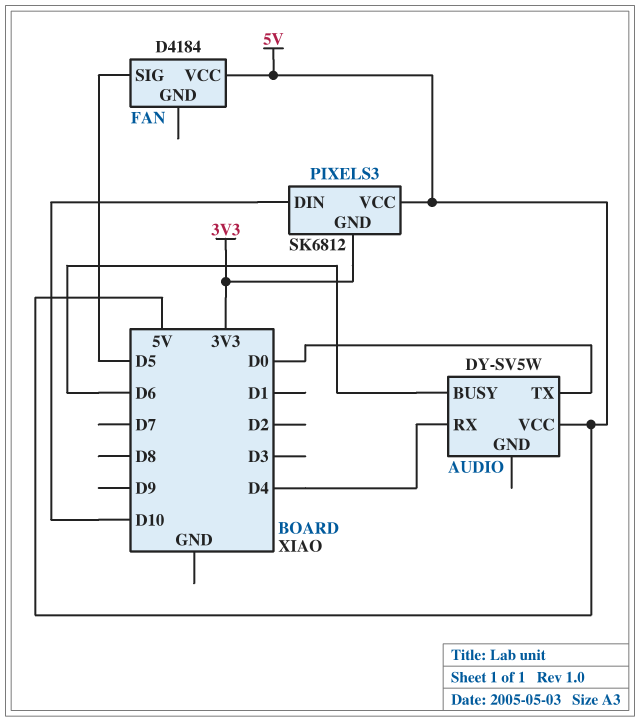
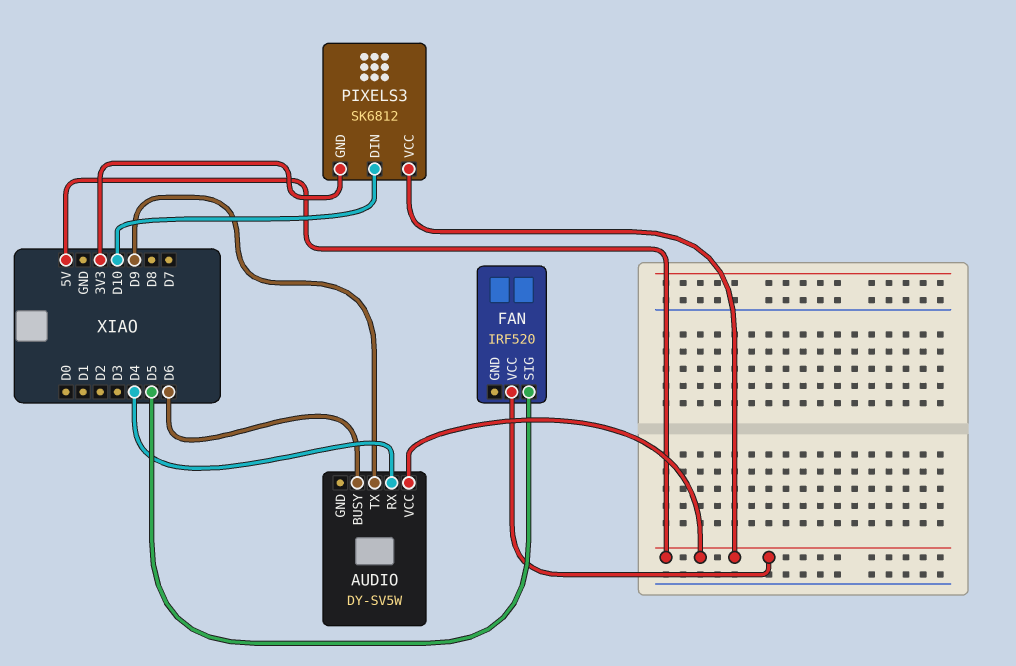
AUDIO pin TX: D0 -> D9
FAN: D4184 -> IRF520

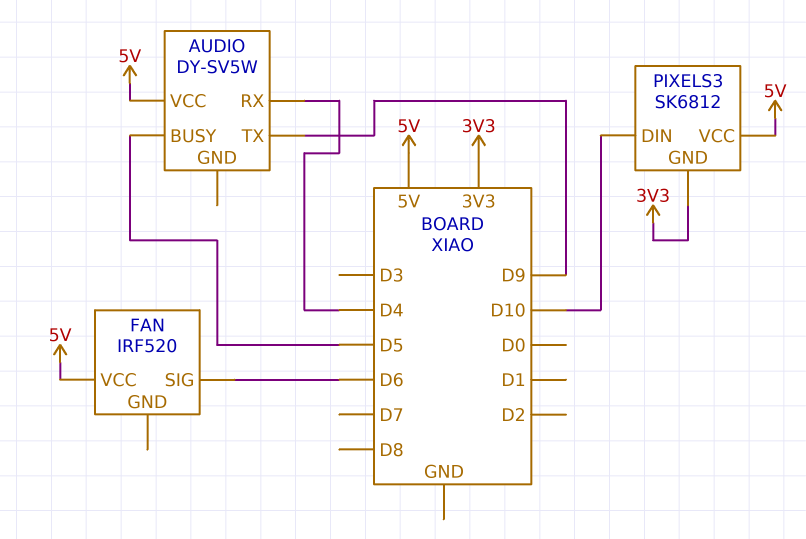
AUDIO pin BUSY: D6 -> D5
FAN pin SIG: D5 -> D6

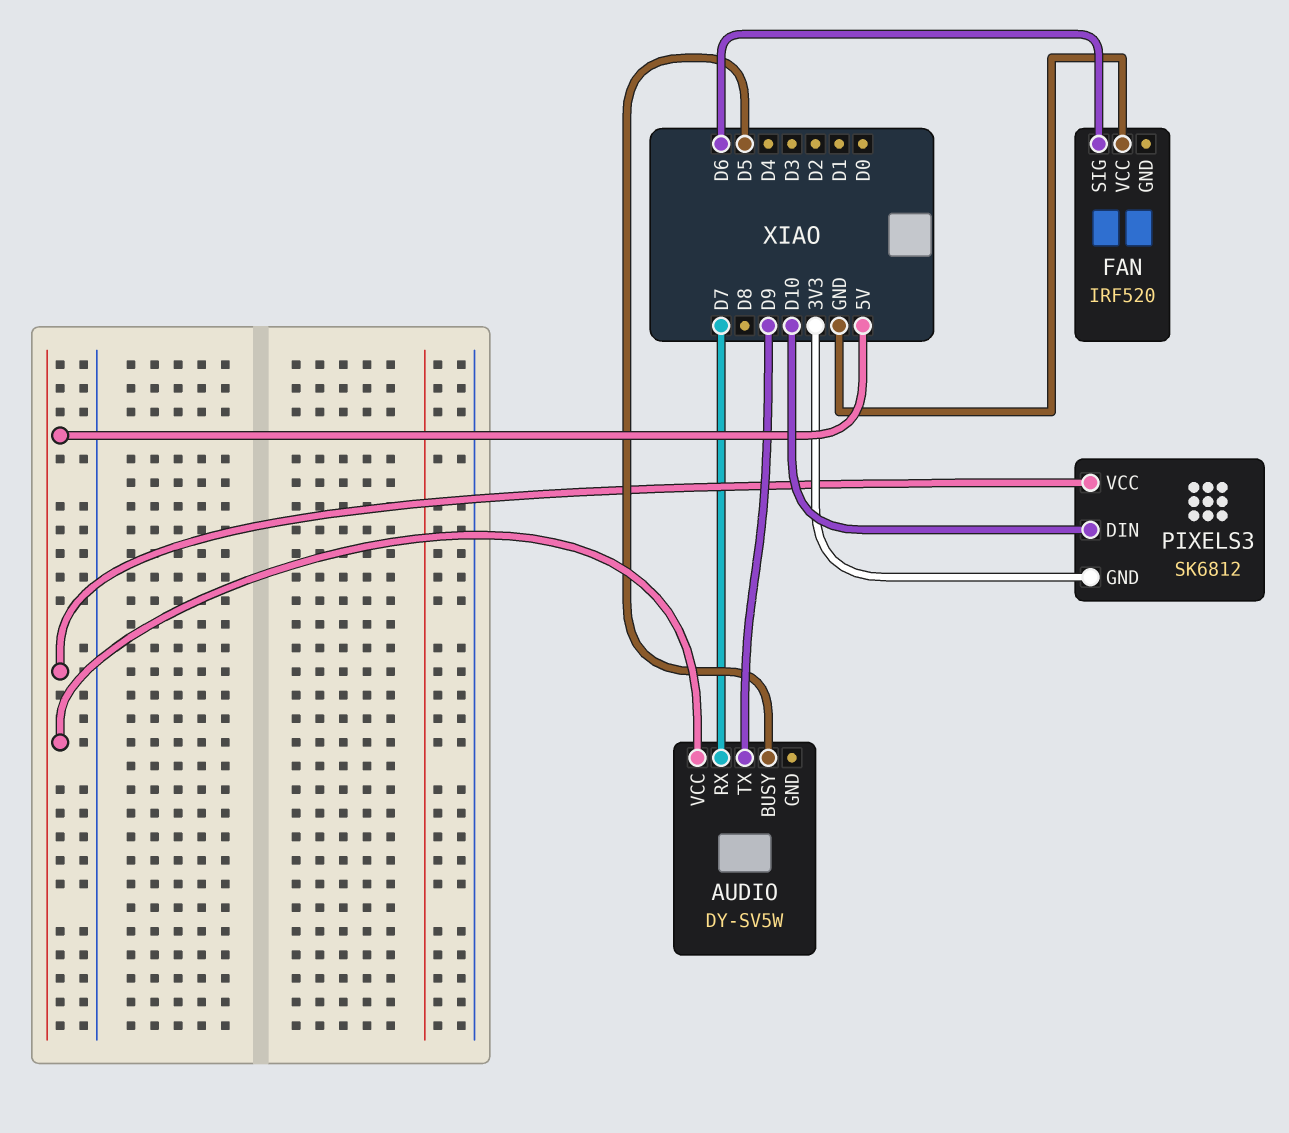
AUDIO pin RX: D4 -> D7
FAN pin VCC: 5V -> GND

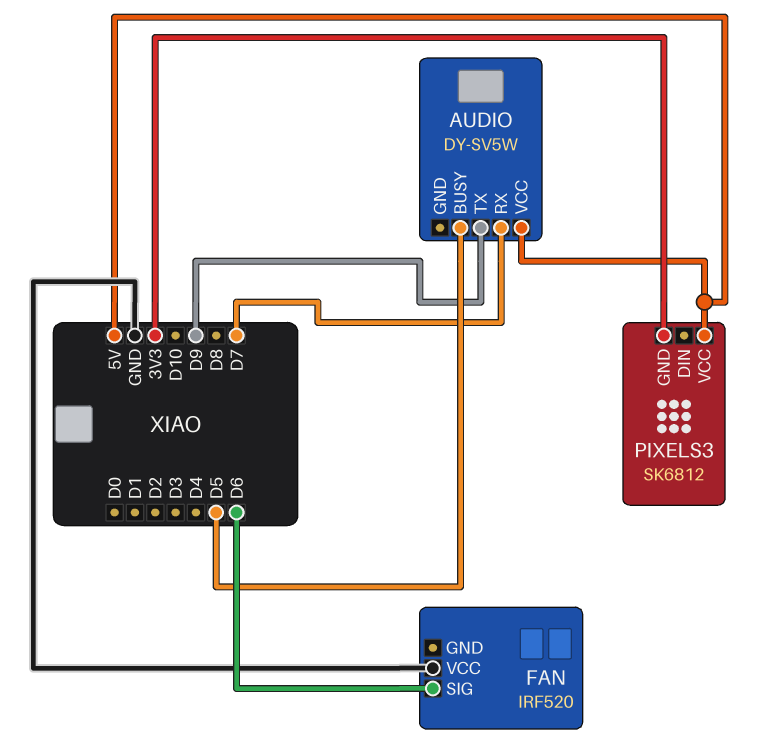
PIXELS3 pin DIN: D10 -> none

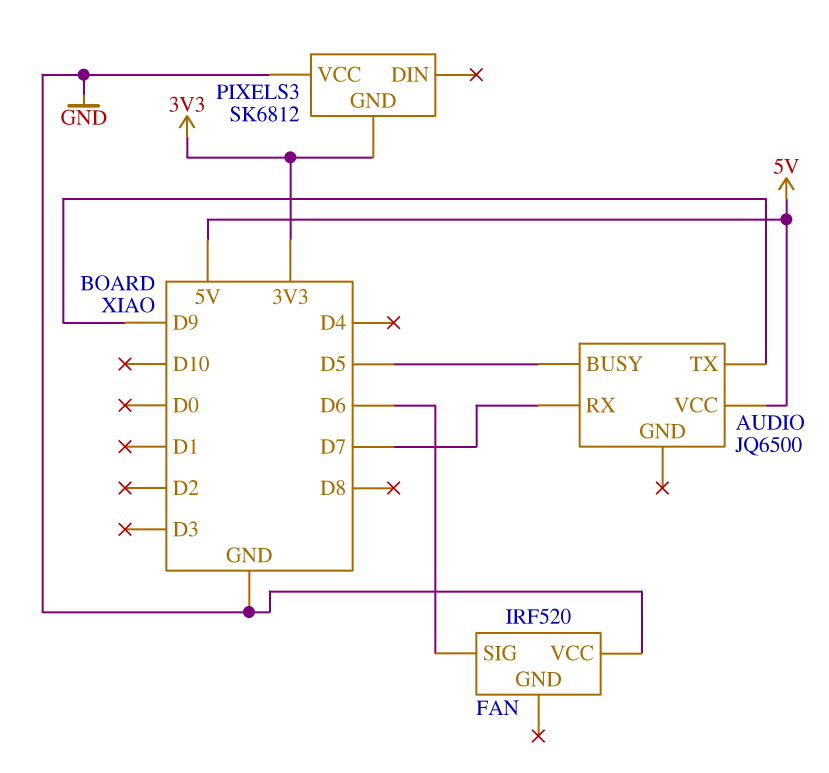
AUDIO: DY-SV5W -> JQ6500
PIXELS3 pin VCC: 5V -> GND

